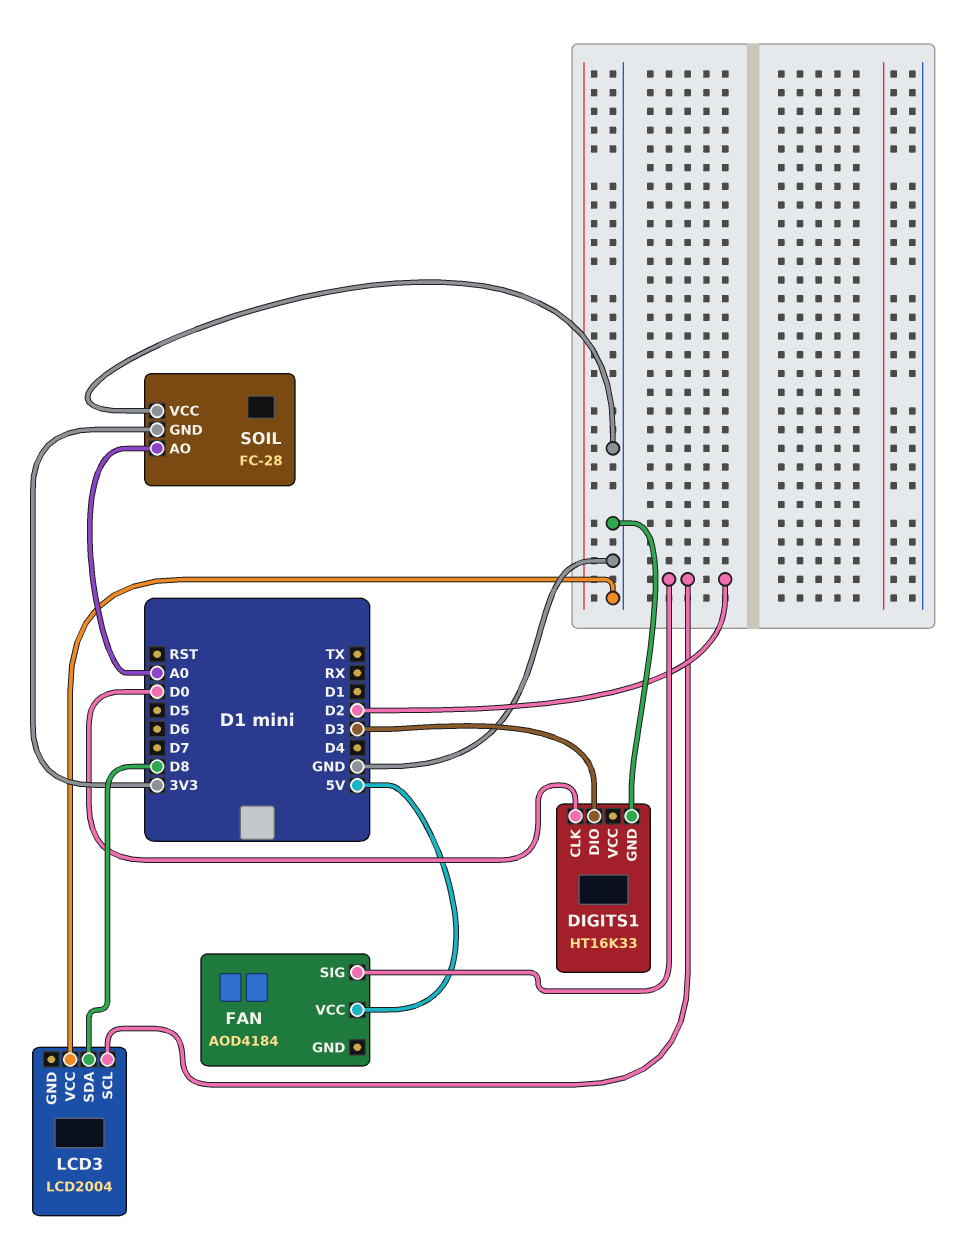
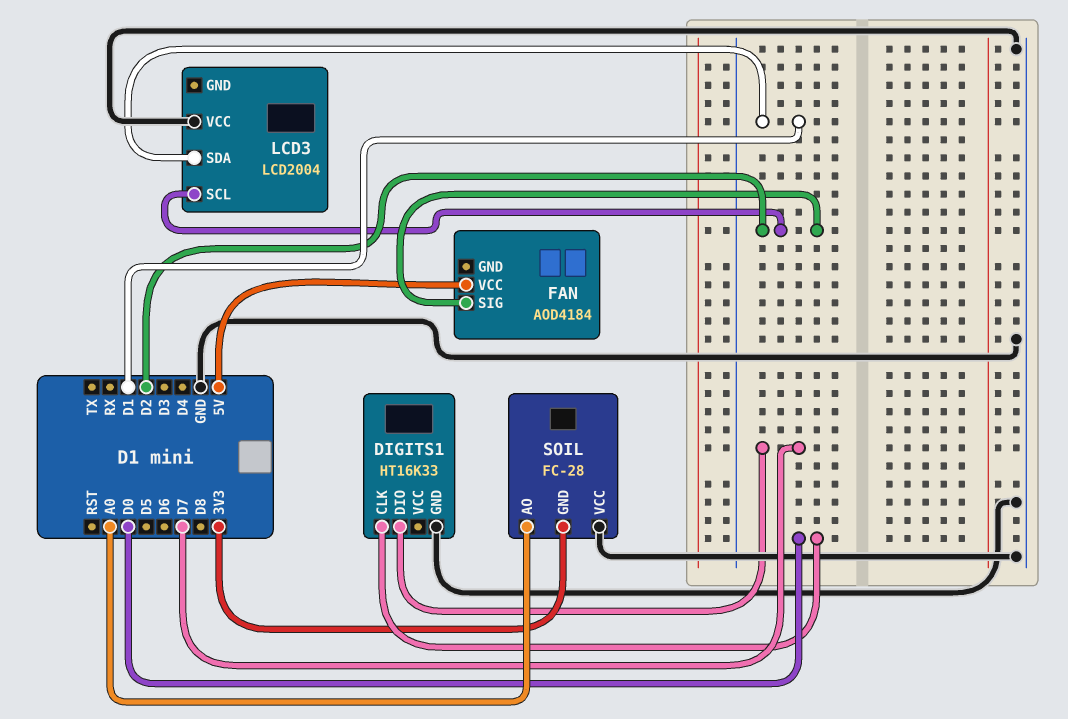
DIGITS1 pin DIO: D3 -> D7
LCD3 pin SDA: D8 -> D1

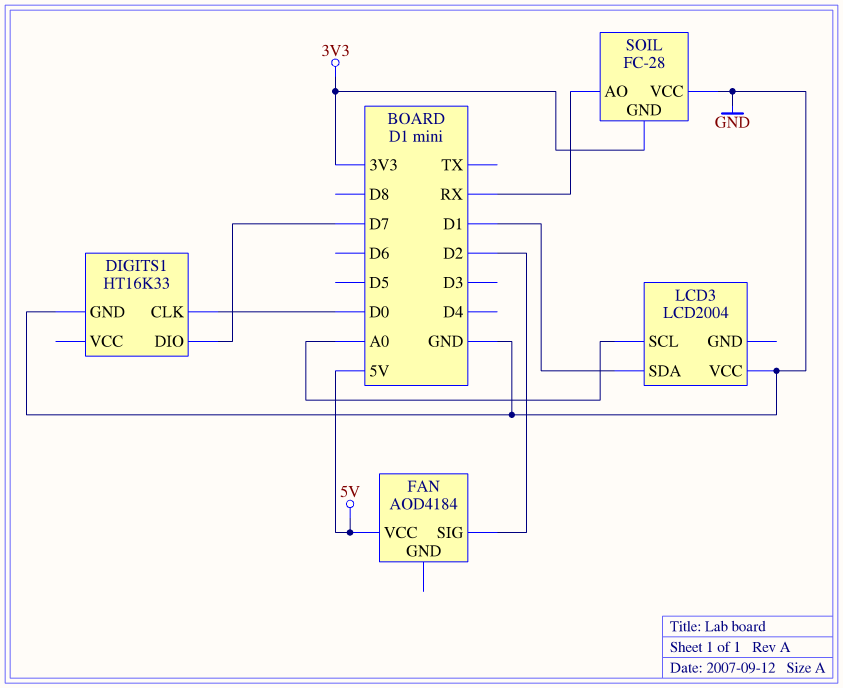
LCD3 pin SCL: D2 -> A0
SOIL pin AO: A0 -> RX

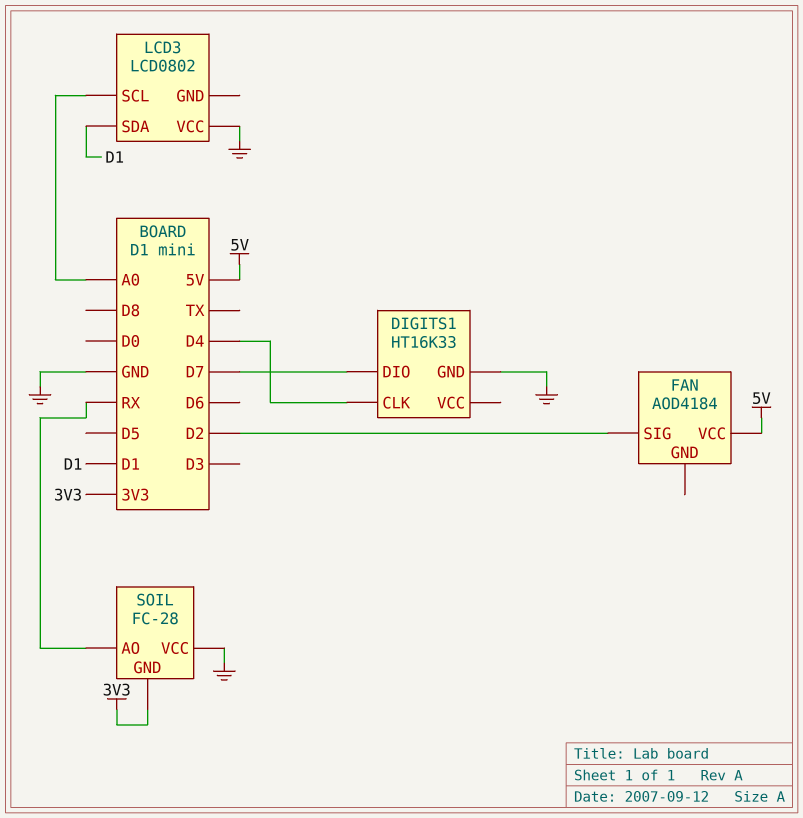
DIGITS1 pin CLK: D0 -> D4
LCD3: LCD2004 -> LCD0802

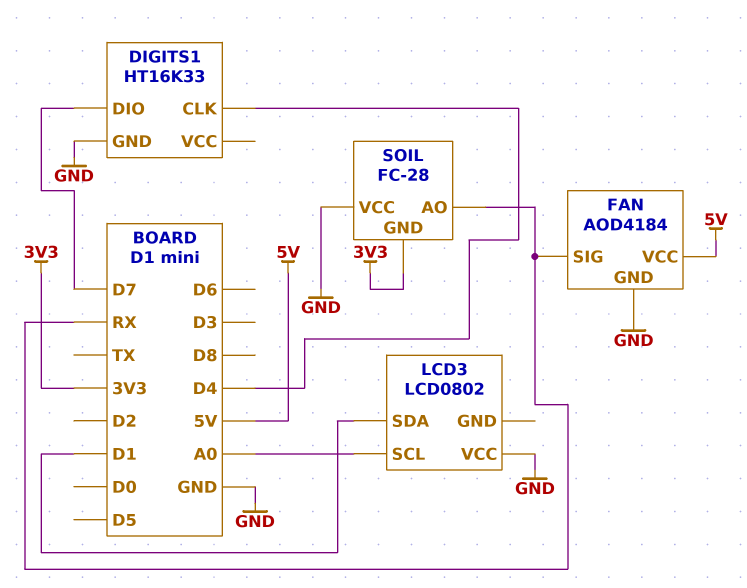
FAN pin GND: none -> GND
FAN pin SIG: D2 -> RX

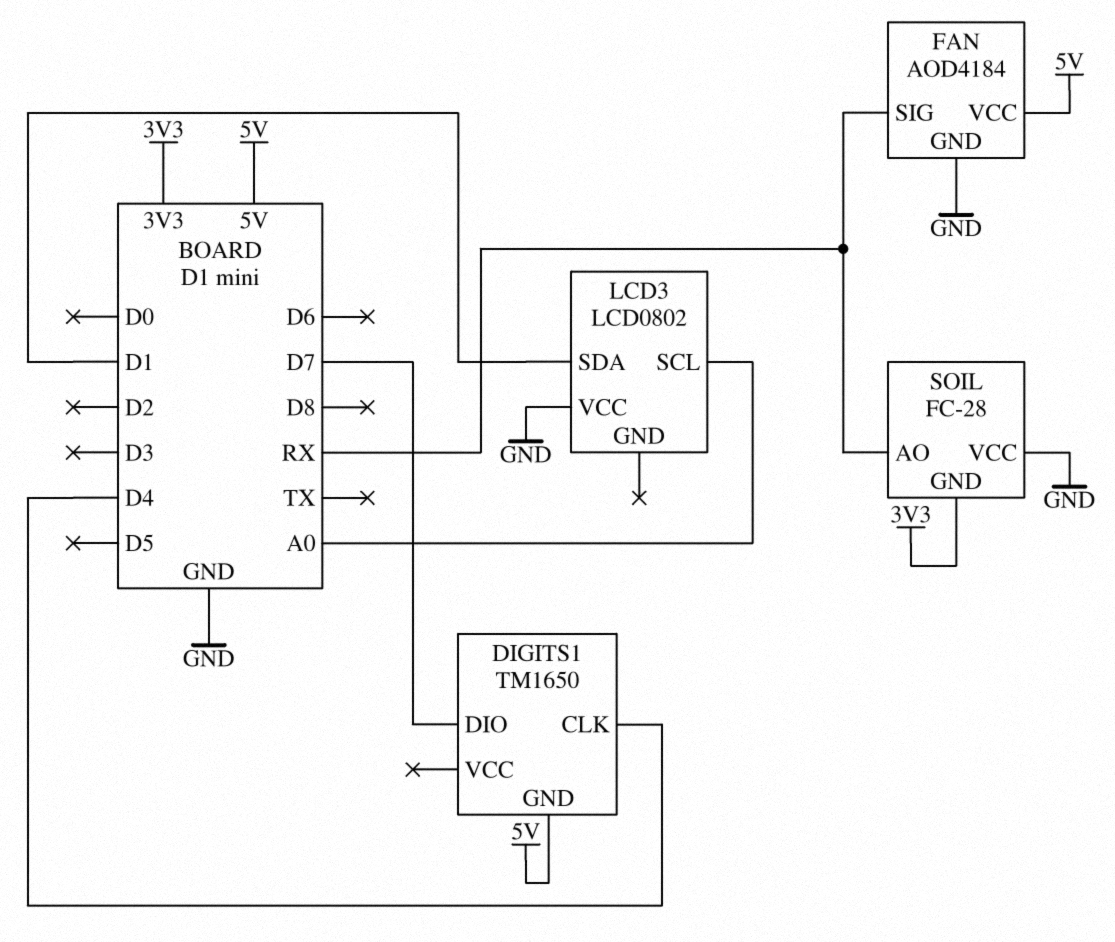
DIGITS1: HT16K33 -> TM1650
DIGITS1 pin GND: GND -> 5V

